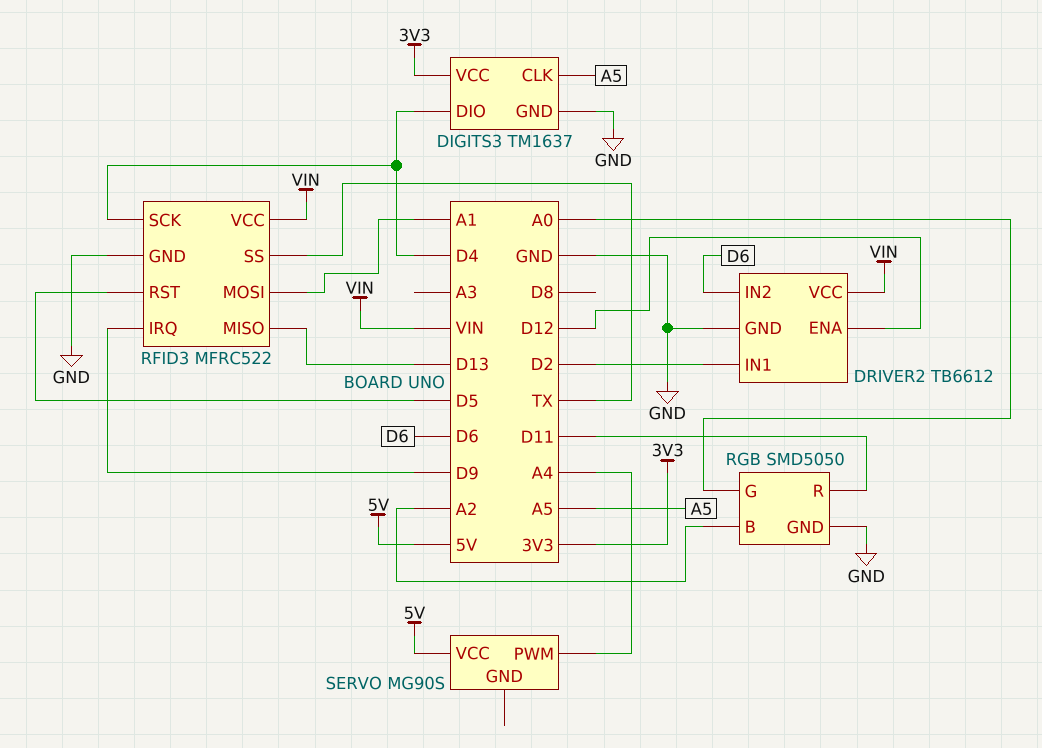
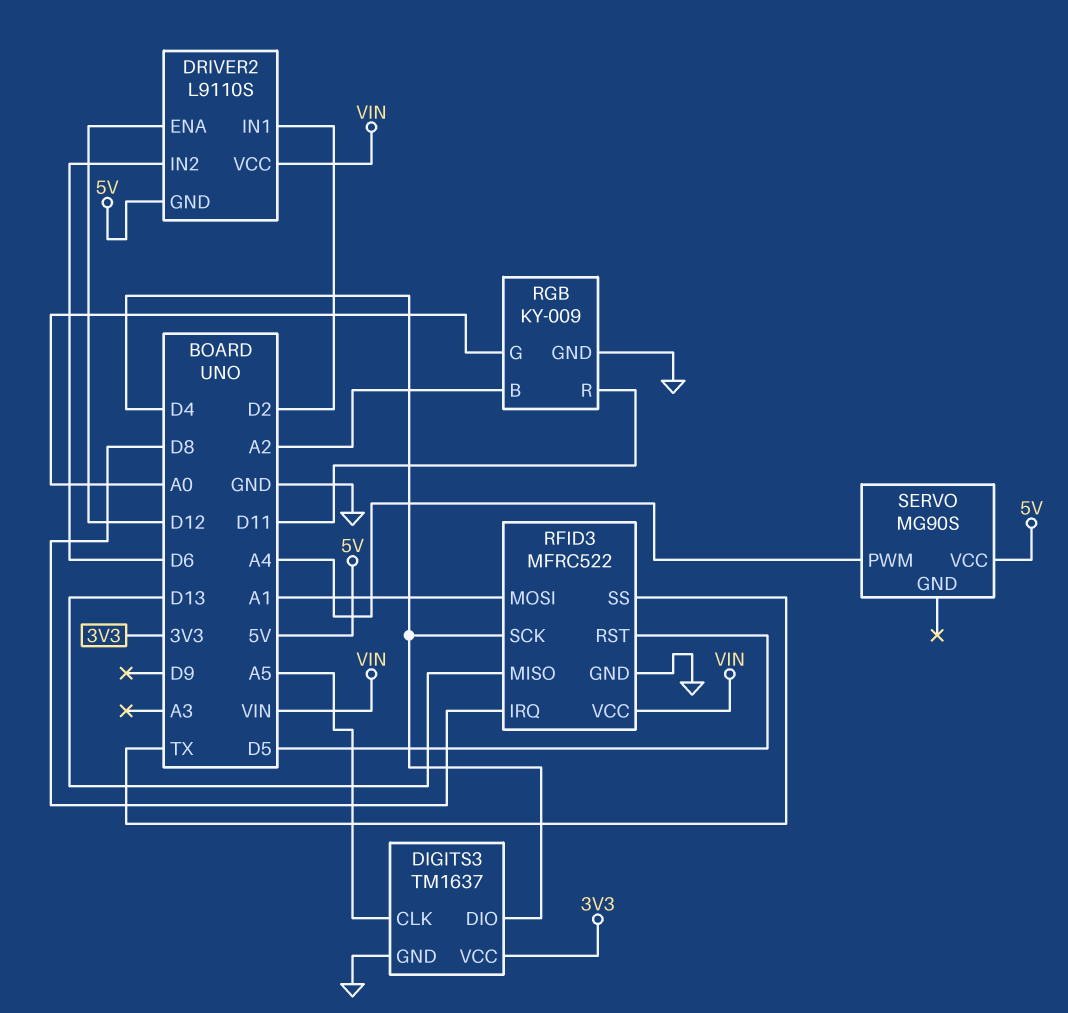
DRIVER2: TB6612 -> L9110S
DRIVER2 pin GND: GND -> 5V
RFID3 pin IRQ: D9 -> D8
RGB: SMD5050 -> KY-009

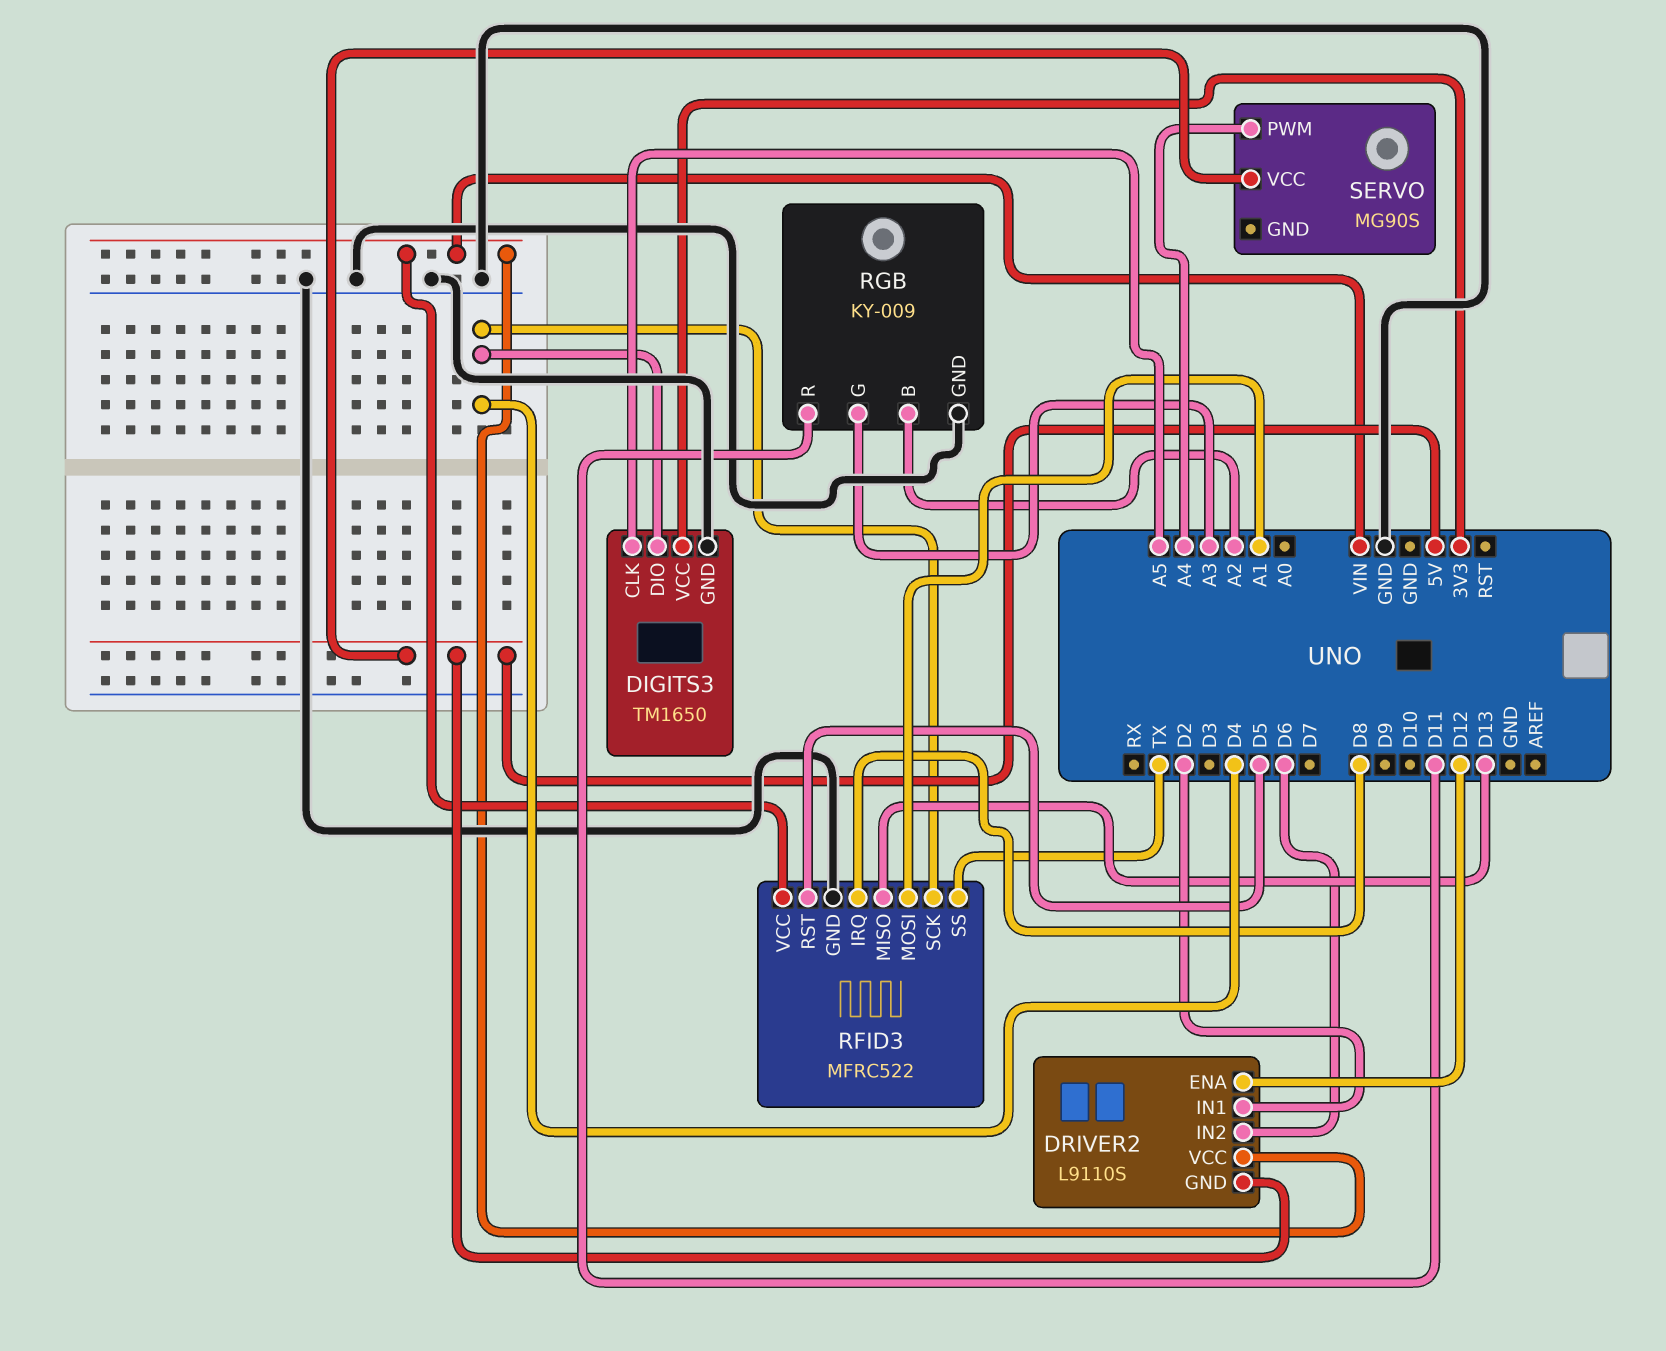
DIGITS3: TM1637 -> TM1650
RGB pin G: A0 -> A3

